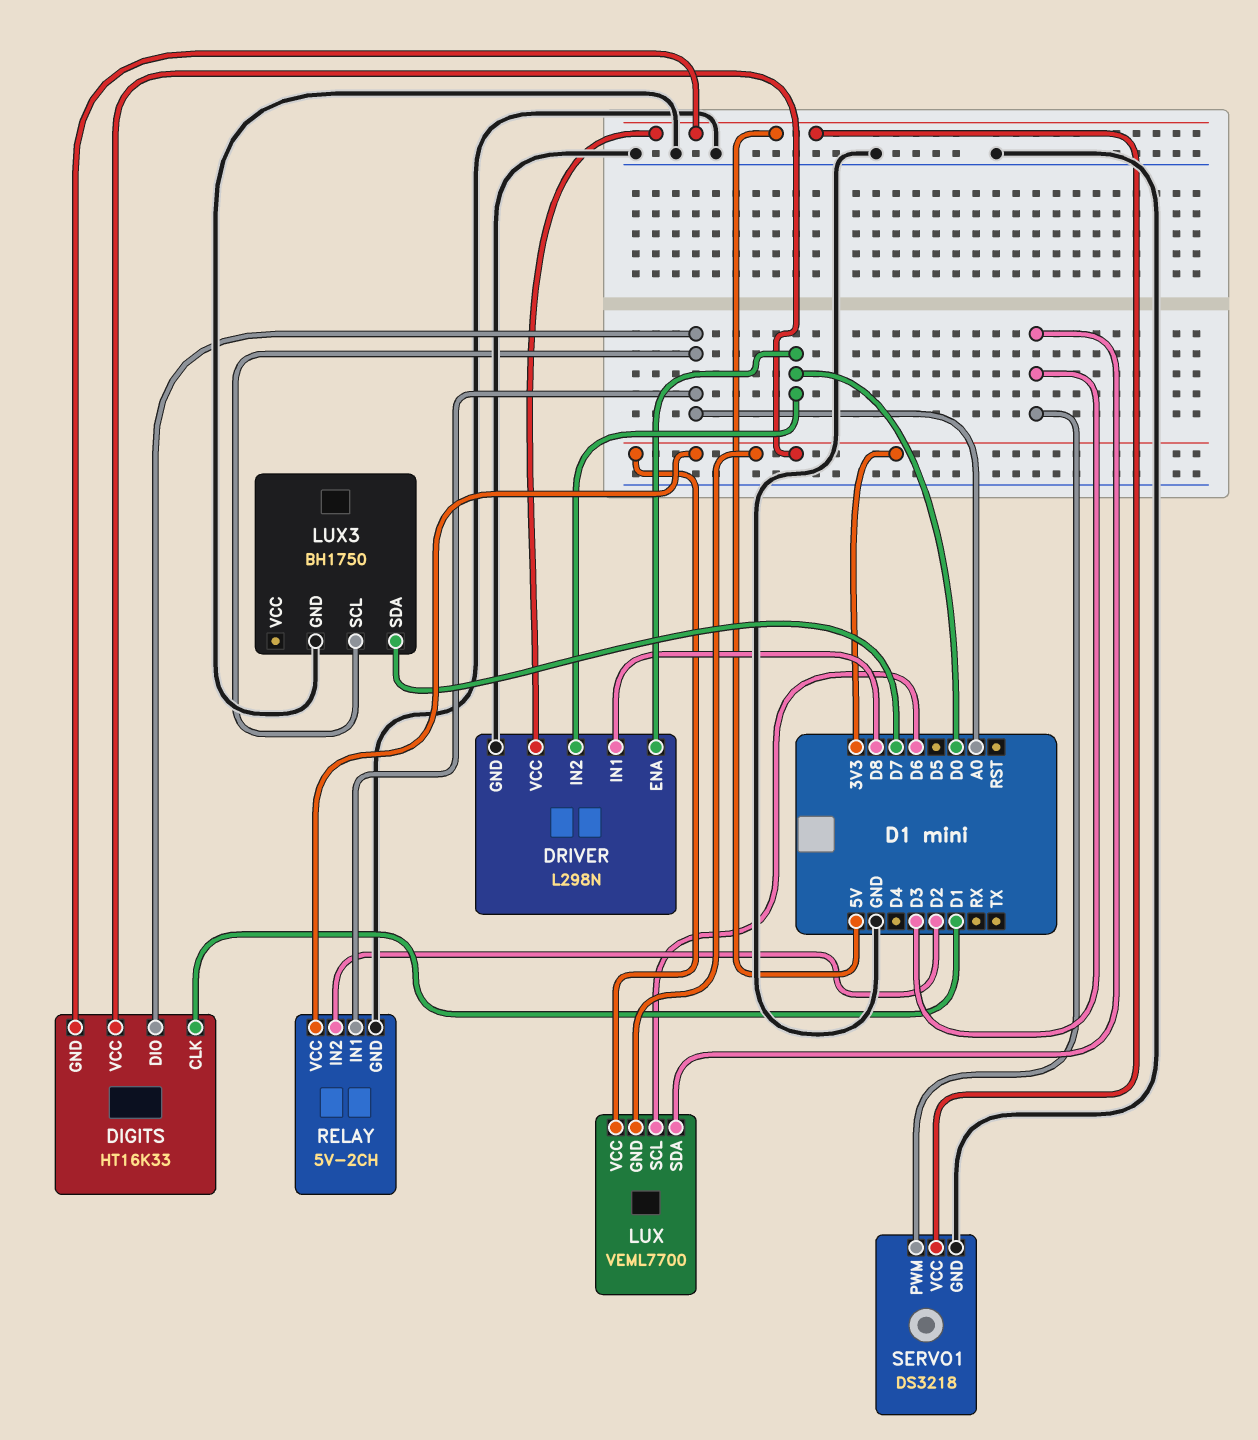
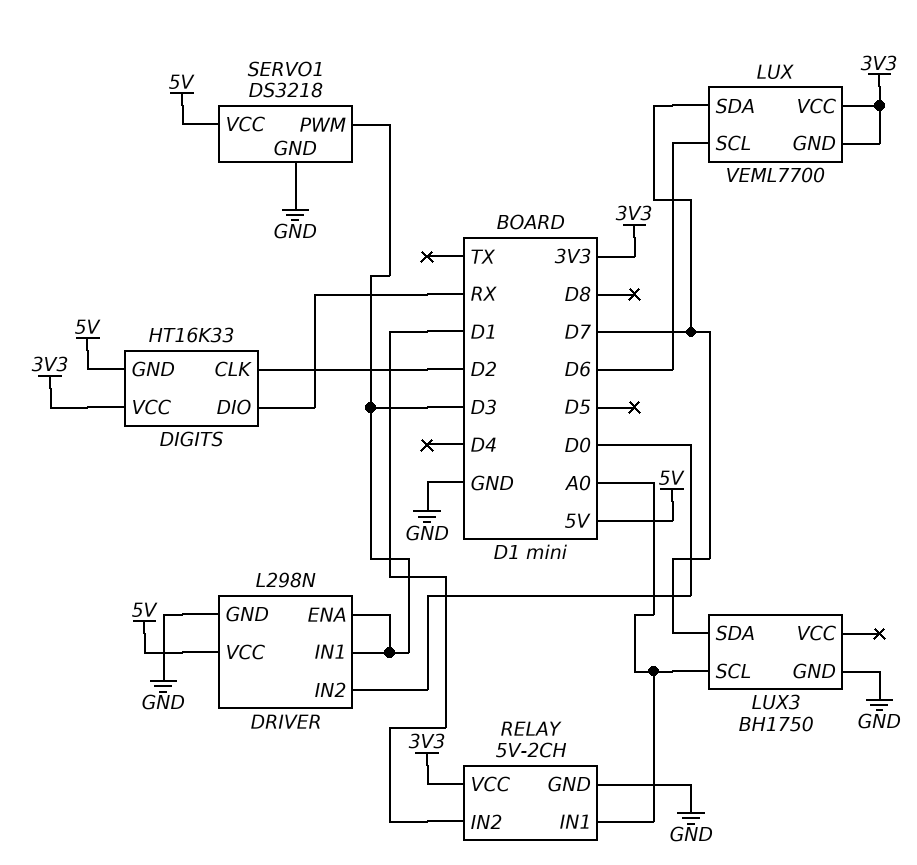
DIGITS pin CLK: D1 -> D2
DIGITS pin DIO: A0 -> RX
DRIVER pin ENA: D0 -> D3
DRIVER pin IN1: D8 -> D3
LUX pin SDA: D3 -> D7
RELAY pin IN2: D2 -> D1

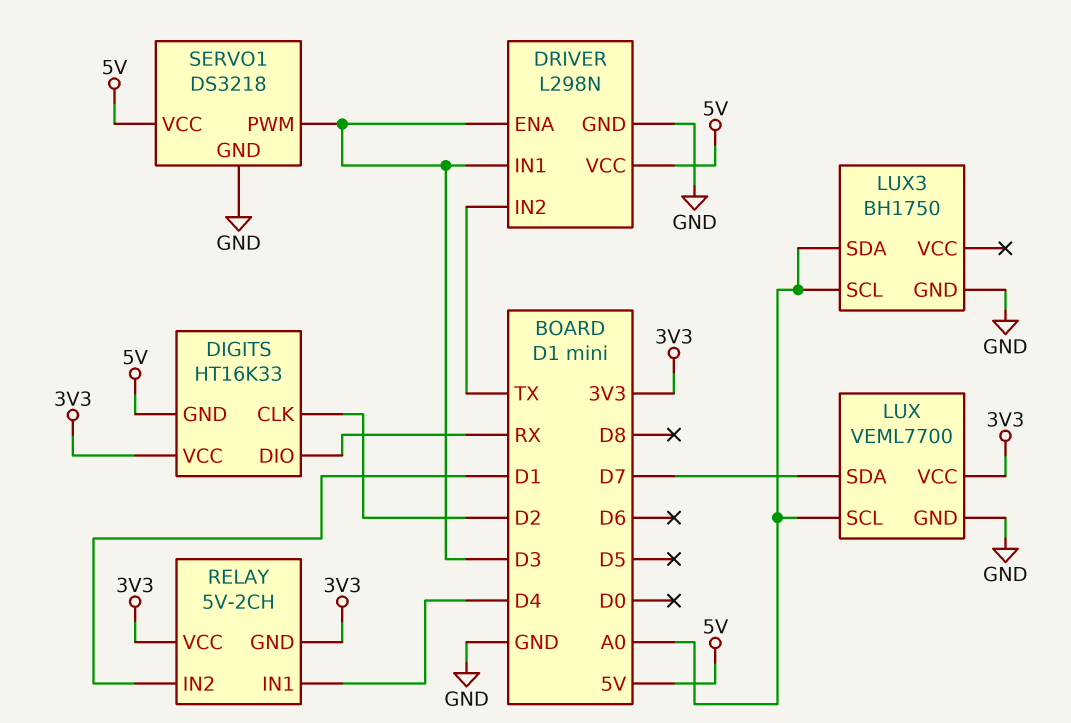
DRIVER pin IN2: D0 -> TX
LUX pin GND: 3V3 -> GND
LUX pin SCL: D6 -> A0
LUX3 pin SDA: D7 -> A0
RELAY pin GND: GND -> 3V3
RELAY pin IN1: A0 -> D4

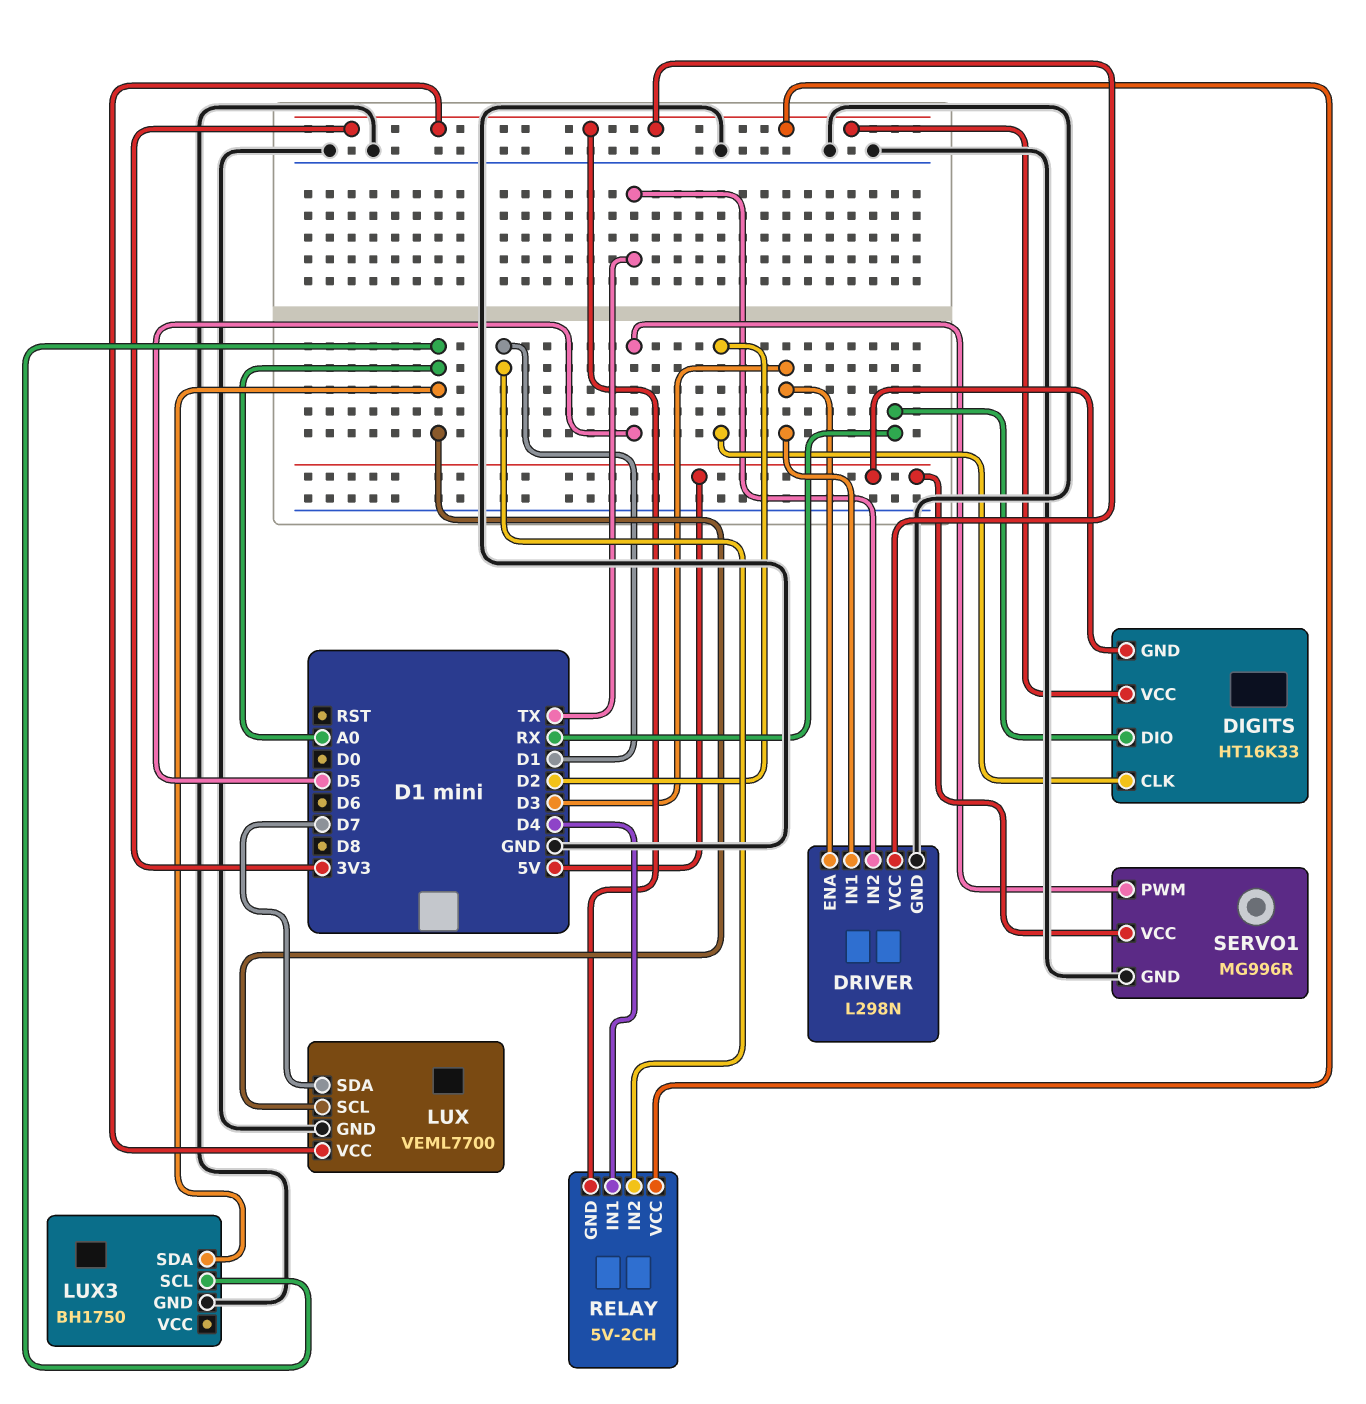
DRIVER pin VCC: 5V -> 3V3
SERVO1: DS3218 -> MG996R
SERVO1 pin PWM: D3 -> D5

